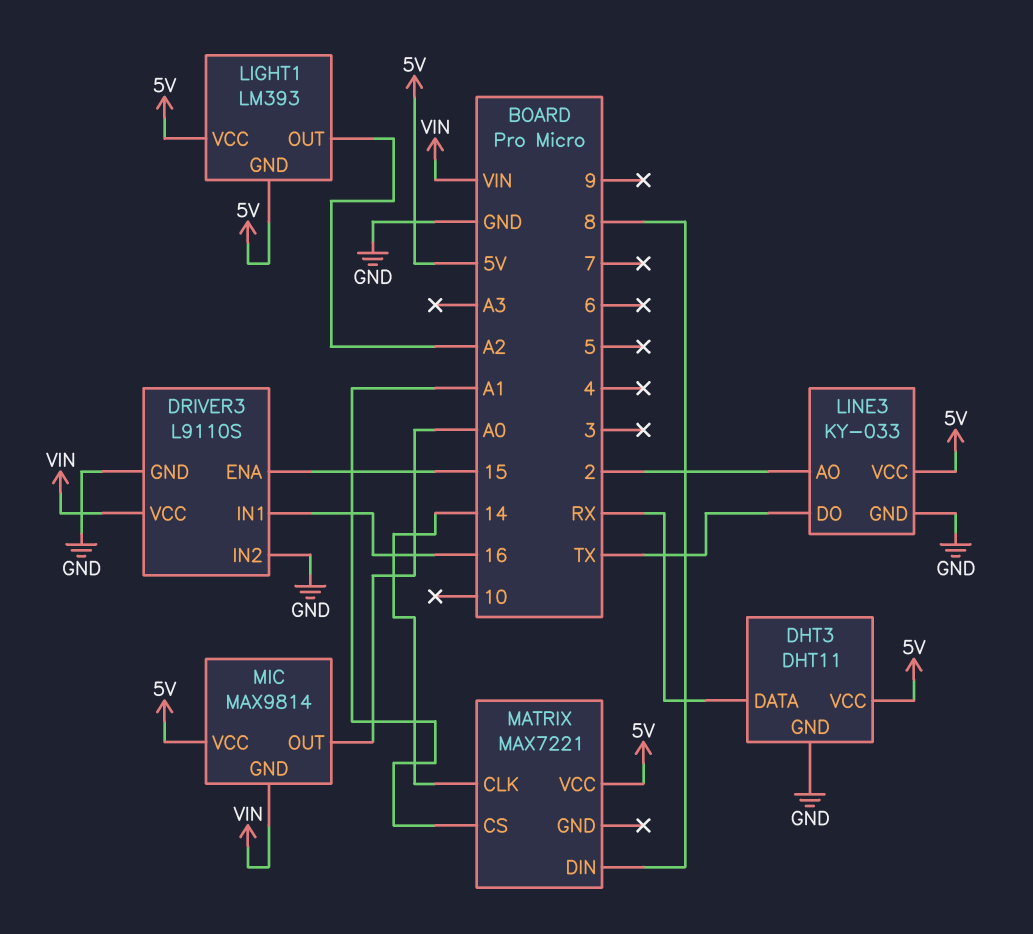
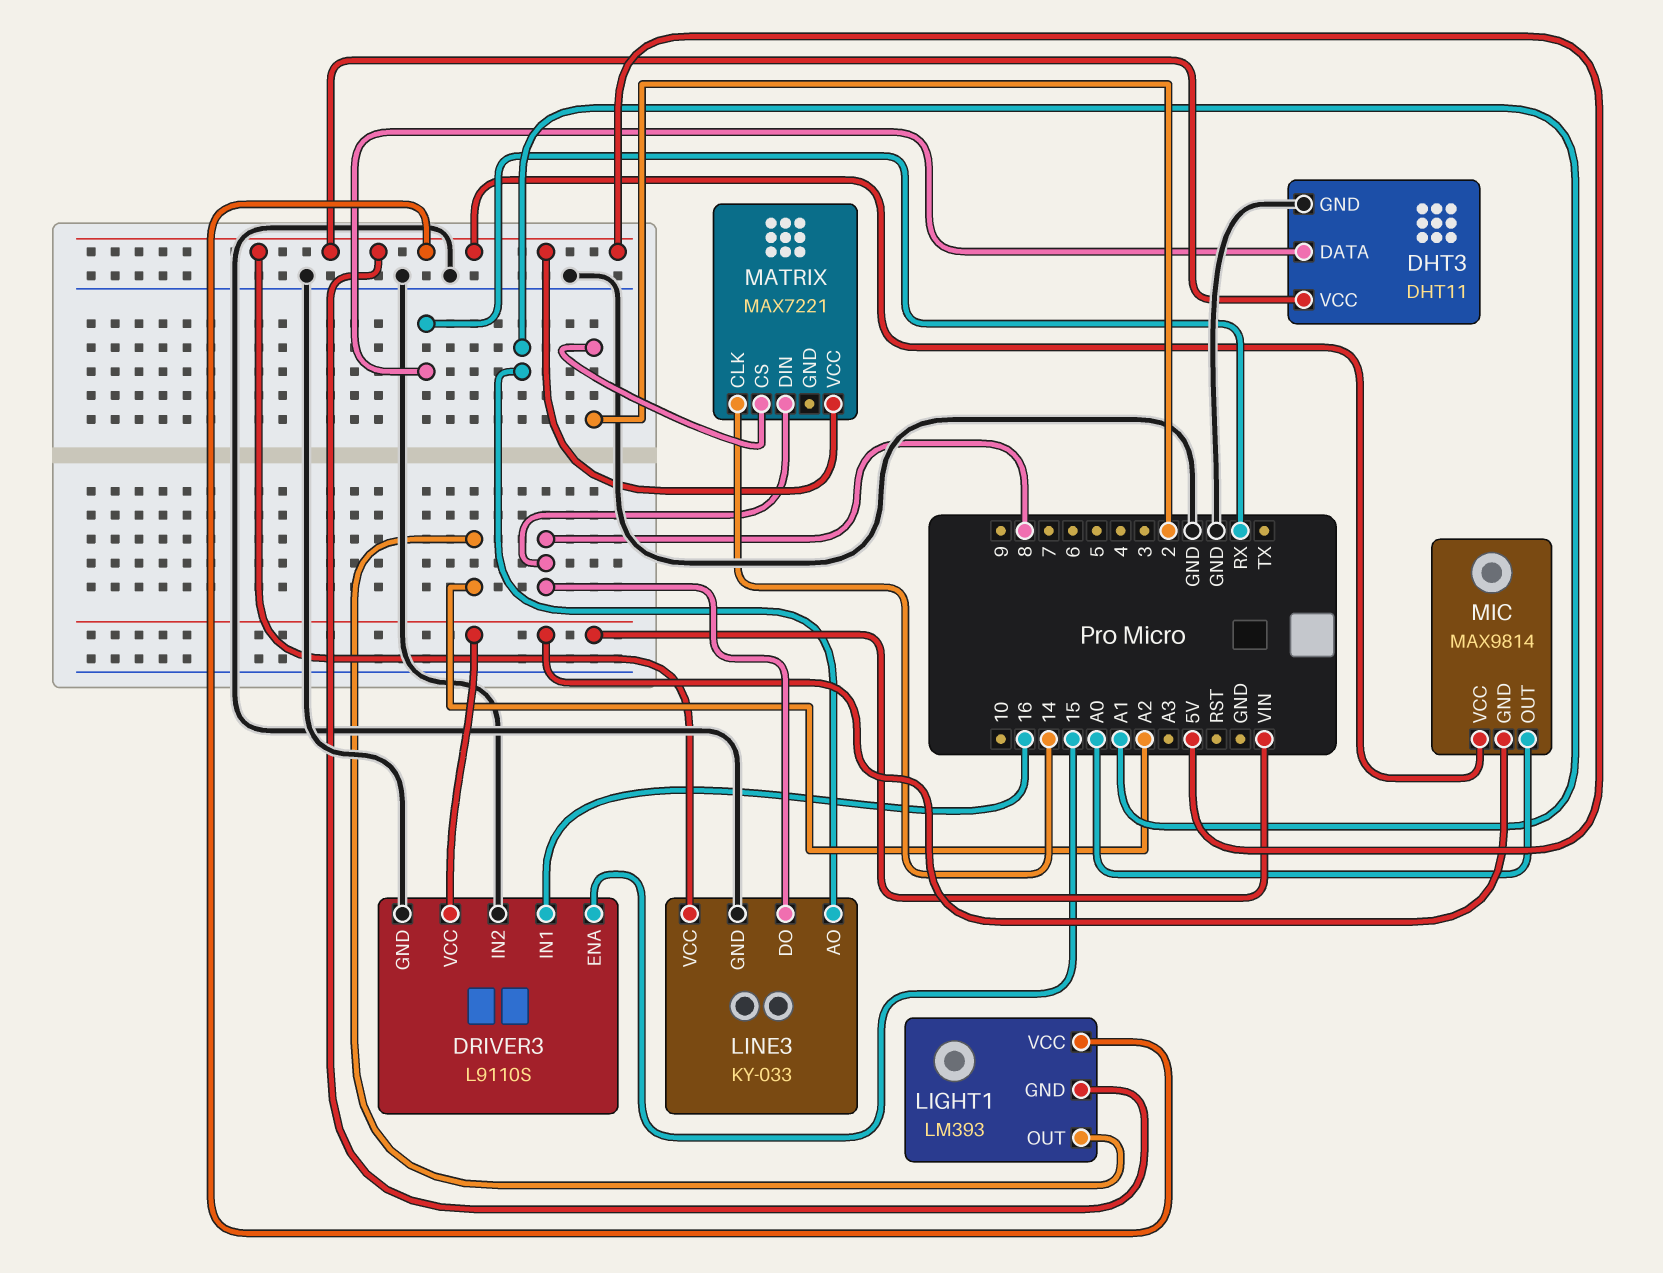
LINE3 pin AO: 2 -> A1
LINE3 pin DO: TX -> 8
MATRIX pin CS: A1 -> 2

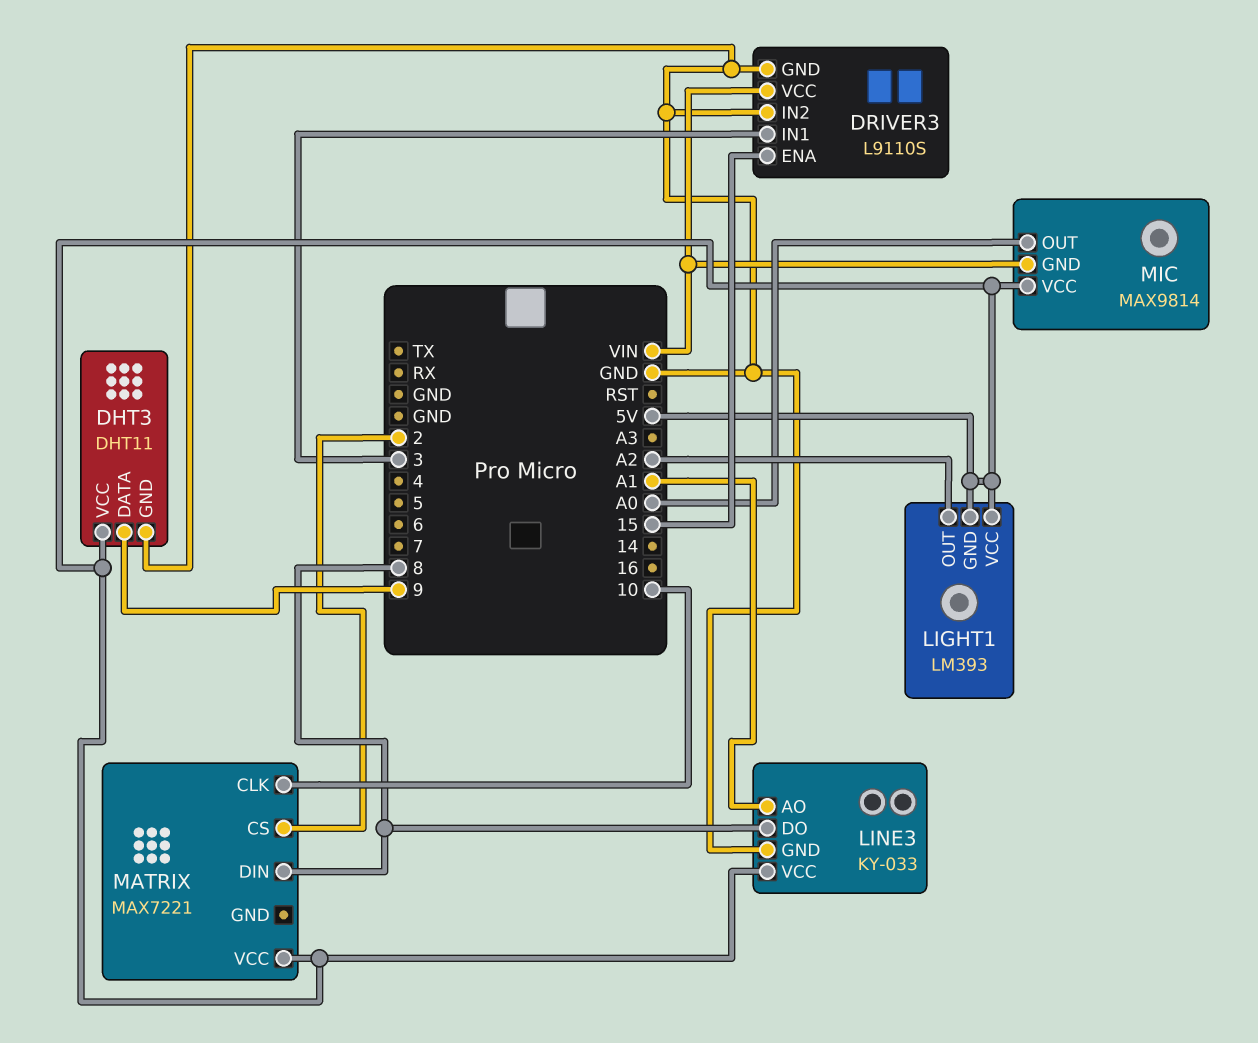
DHT3 pin DATA: RX -> 9
DRIVER3 pin IN1: 16 -> 3
MATRIX pin CLK: 14 -> 10

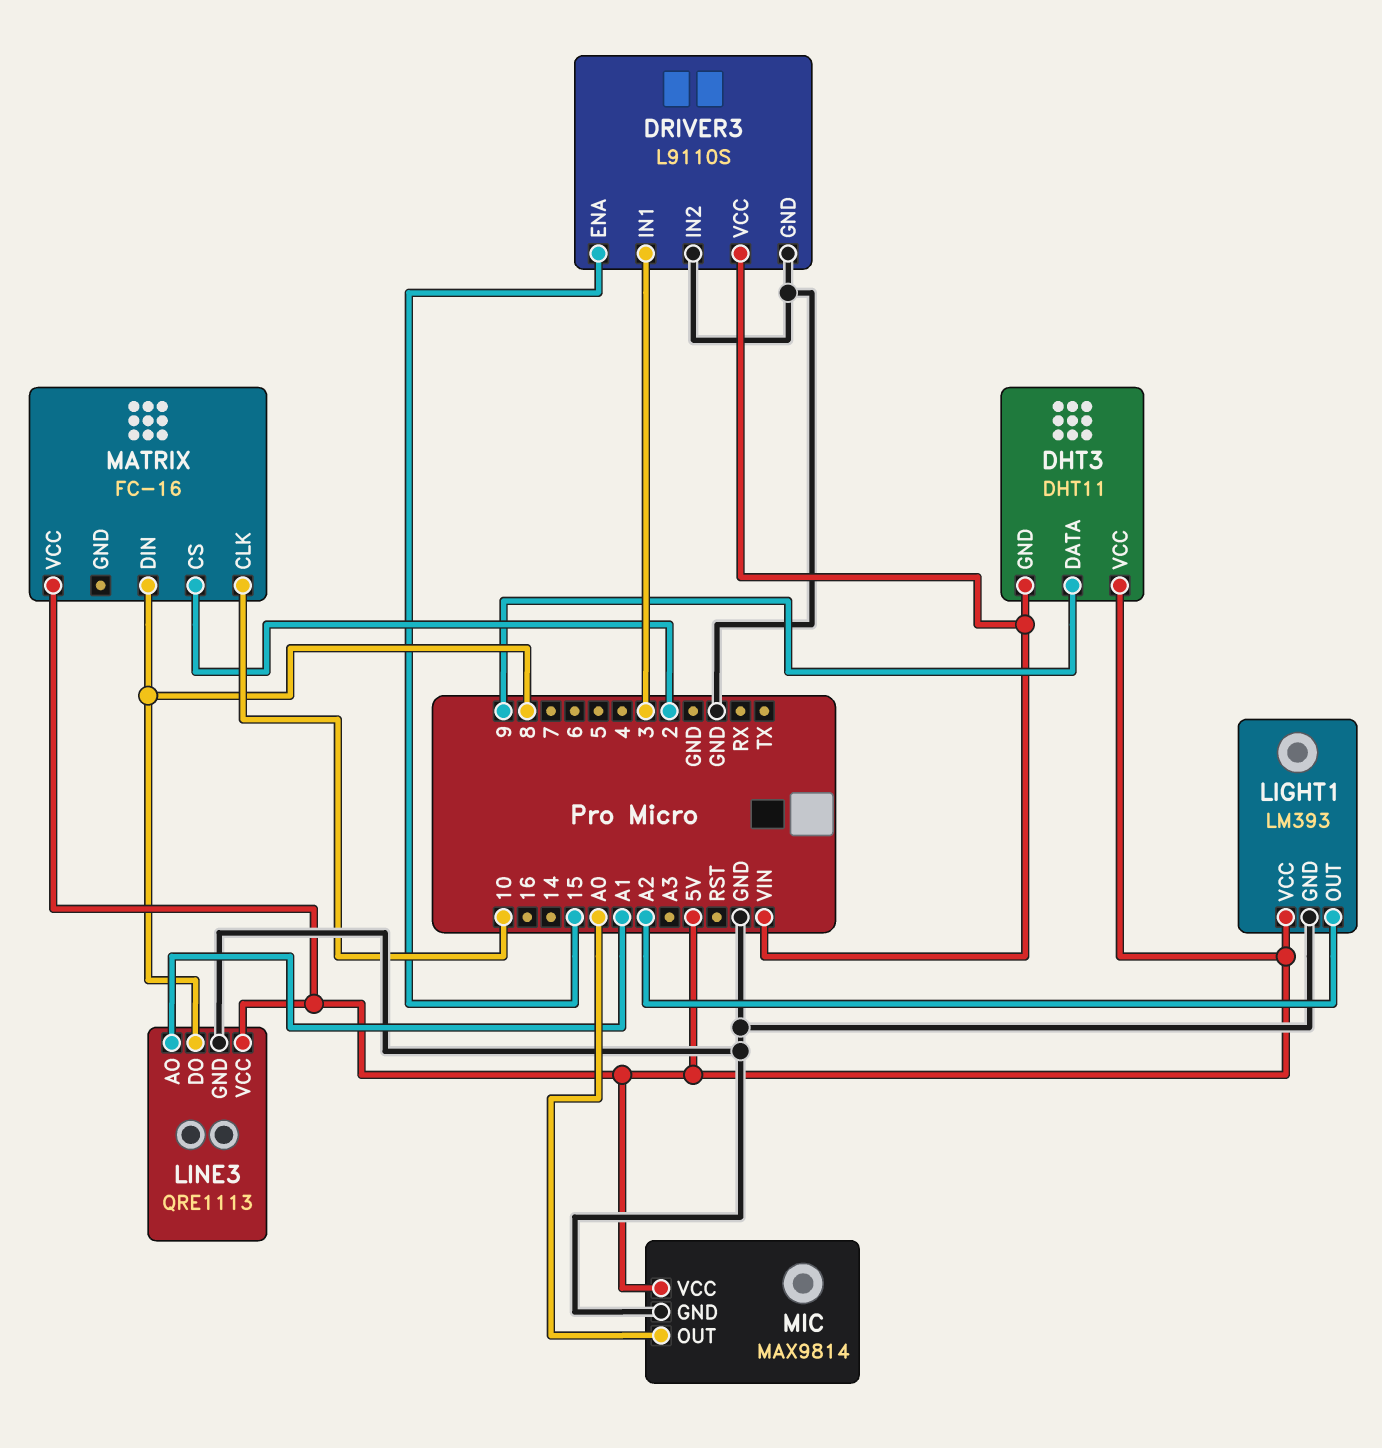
DHT3 pin GND: GND -> VIN
LIGHT1 pin GND: 5V -> GND
LINE3: KY-033 -> QRE1113
MATRIX: MAX7221 -> FC-16
MIC pin GND: VIN -> GND

